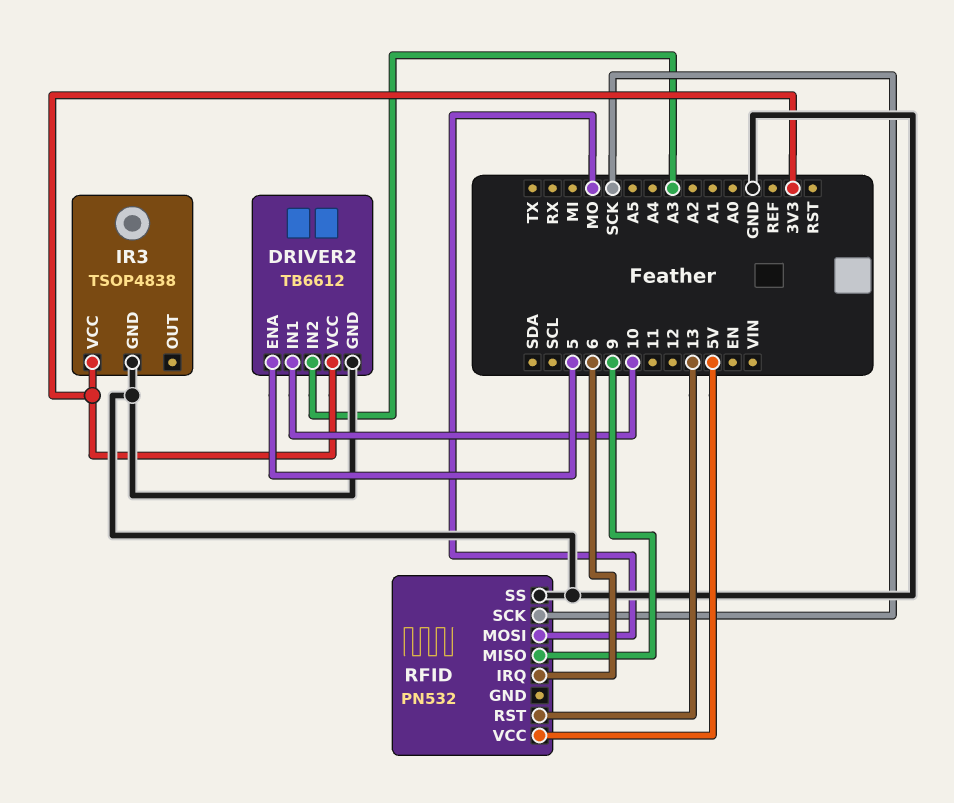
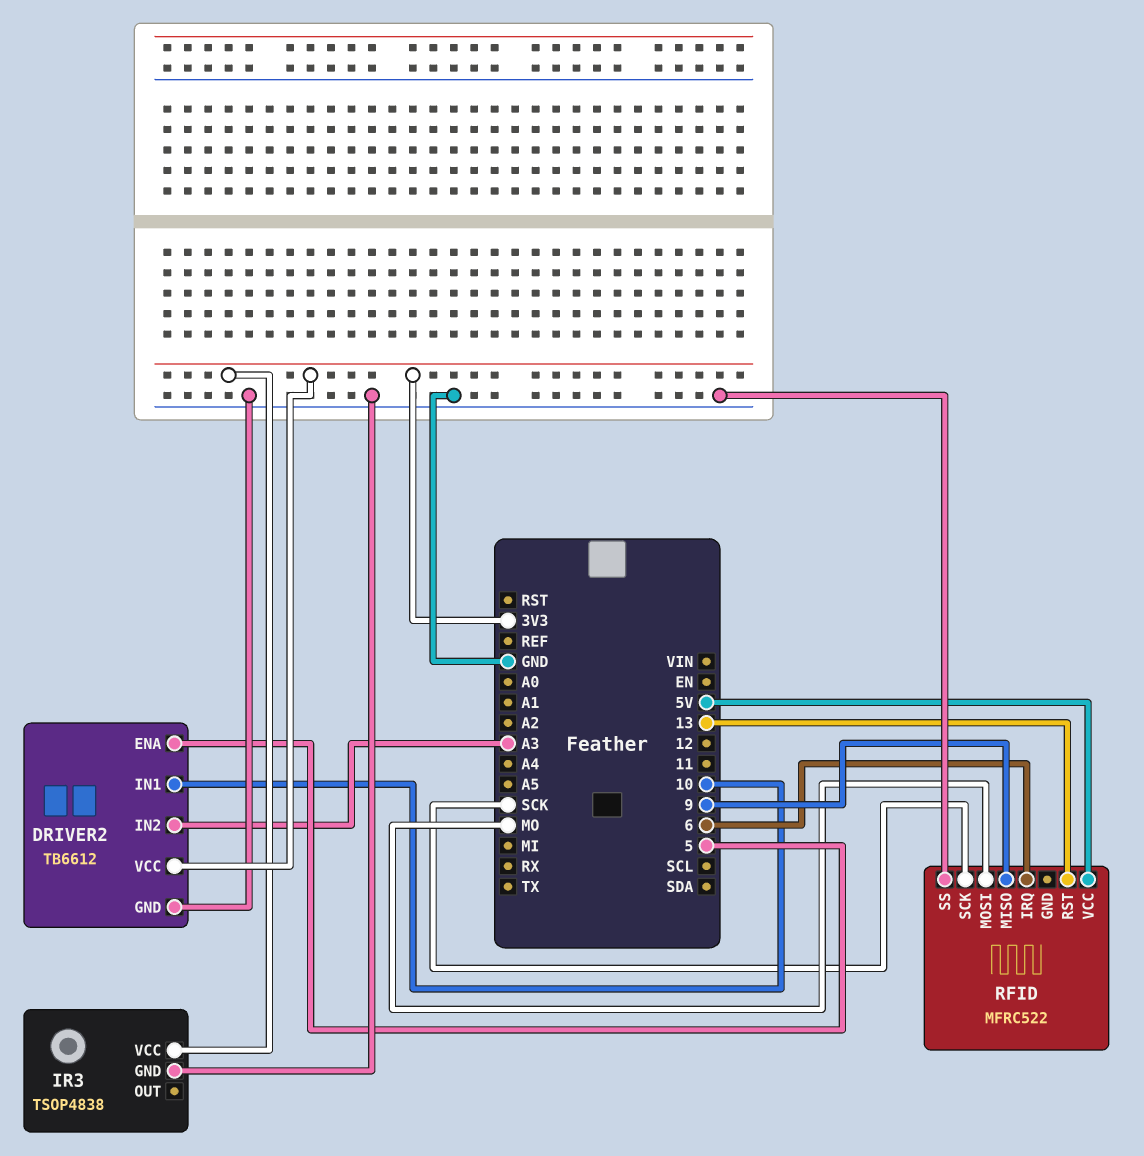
RFID: PN532 -> MFRC522

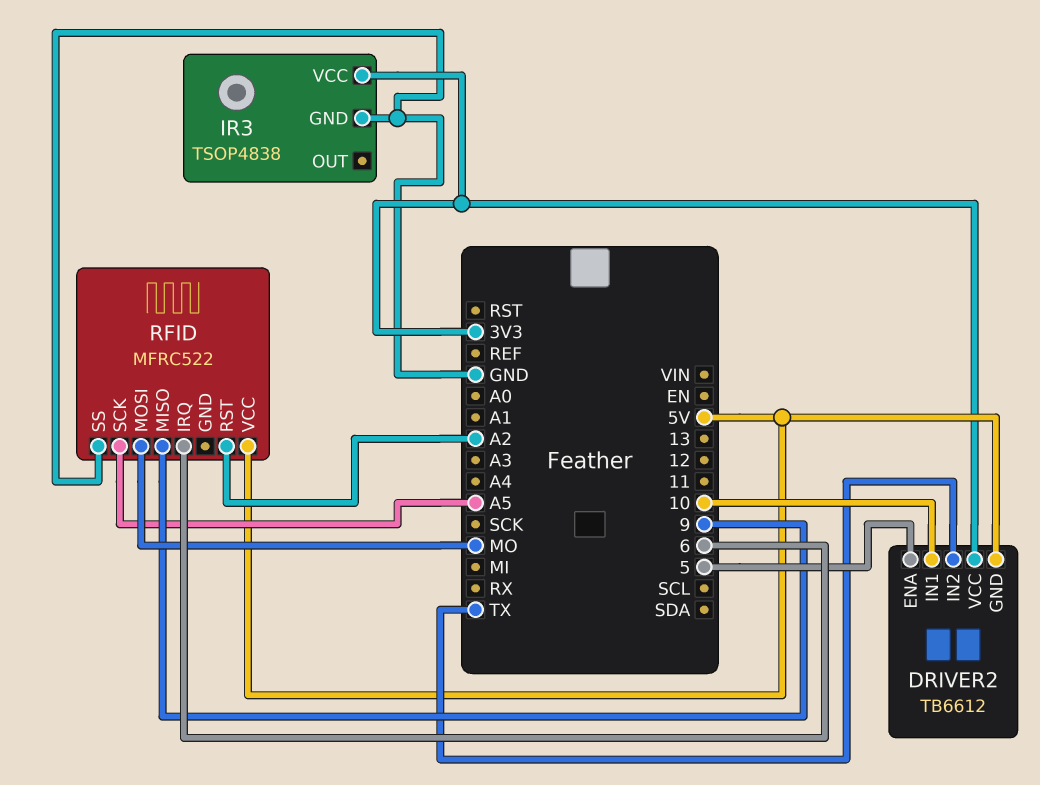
DRIVER2 pin GND: GND -> 5V
DRIVER2 pin IN2: A3 -> TX
RFID pin RST: 13 -> A2
RFID pin SCK: SCK -> A5

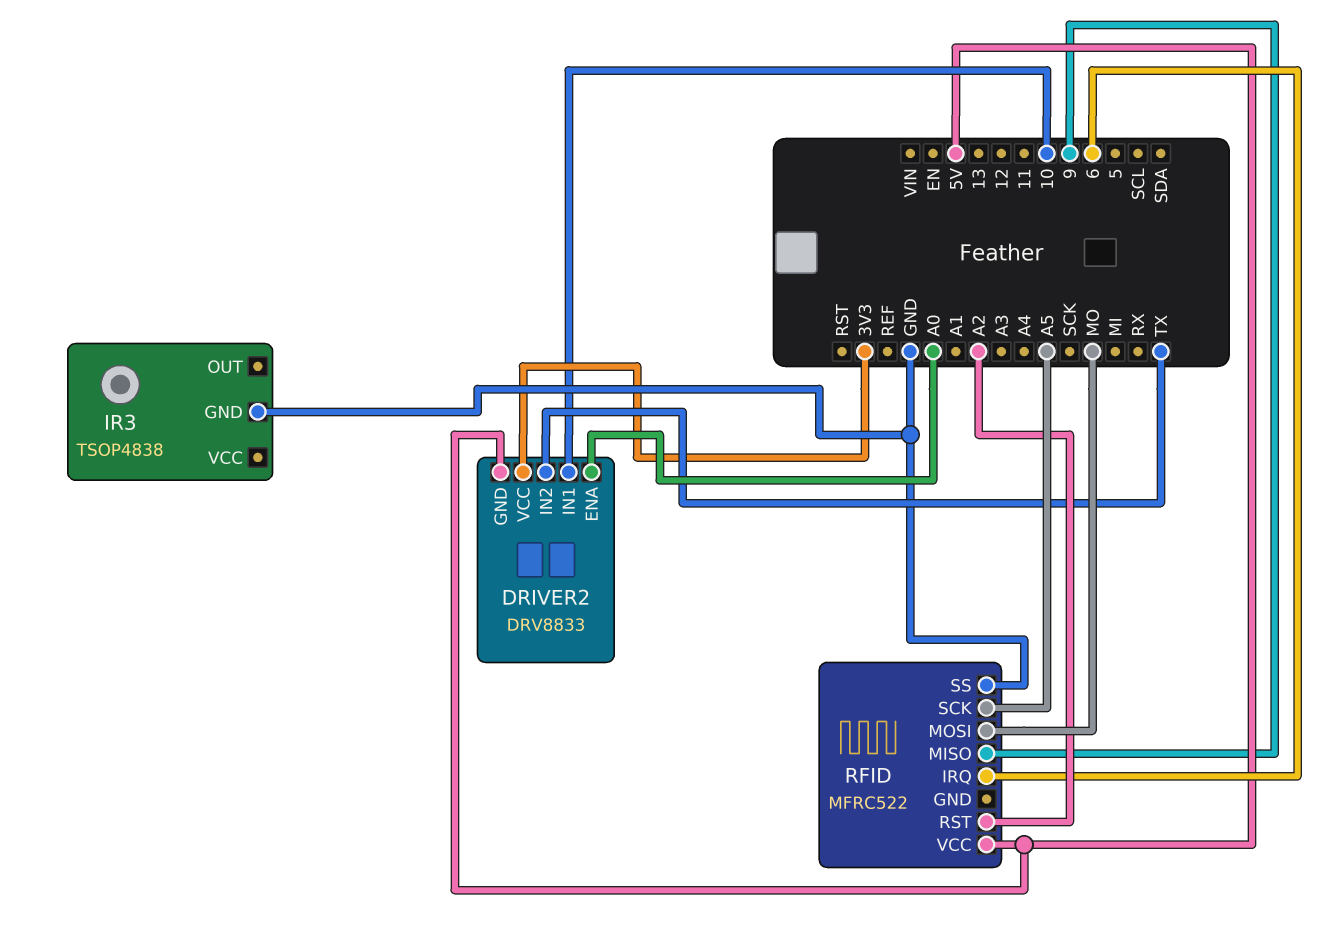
DRIVER2: TB6612 -> DRV8833
DRIVER2 pin ENA: 5 -> A0
IR3 pin VCC: 3V3 -> none

